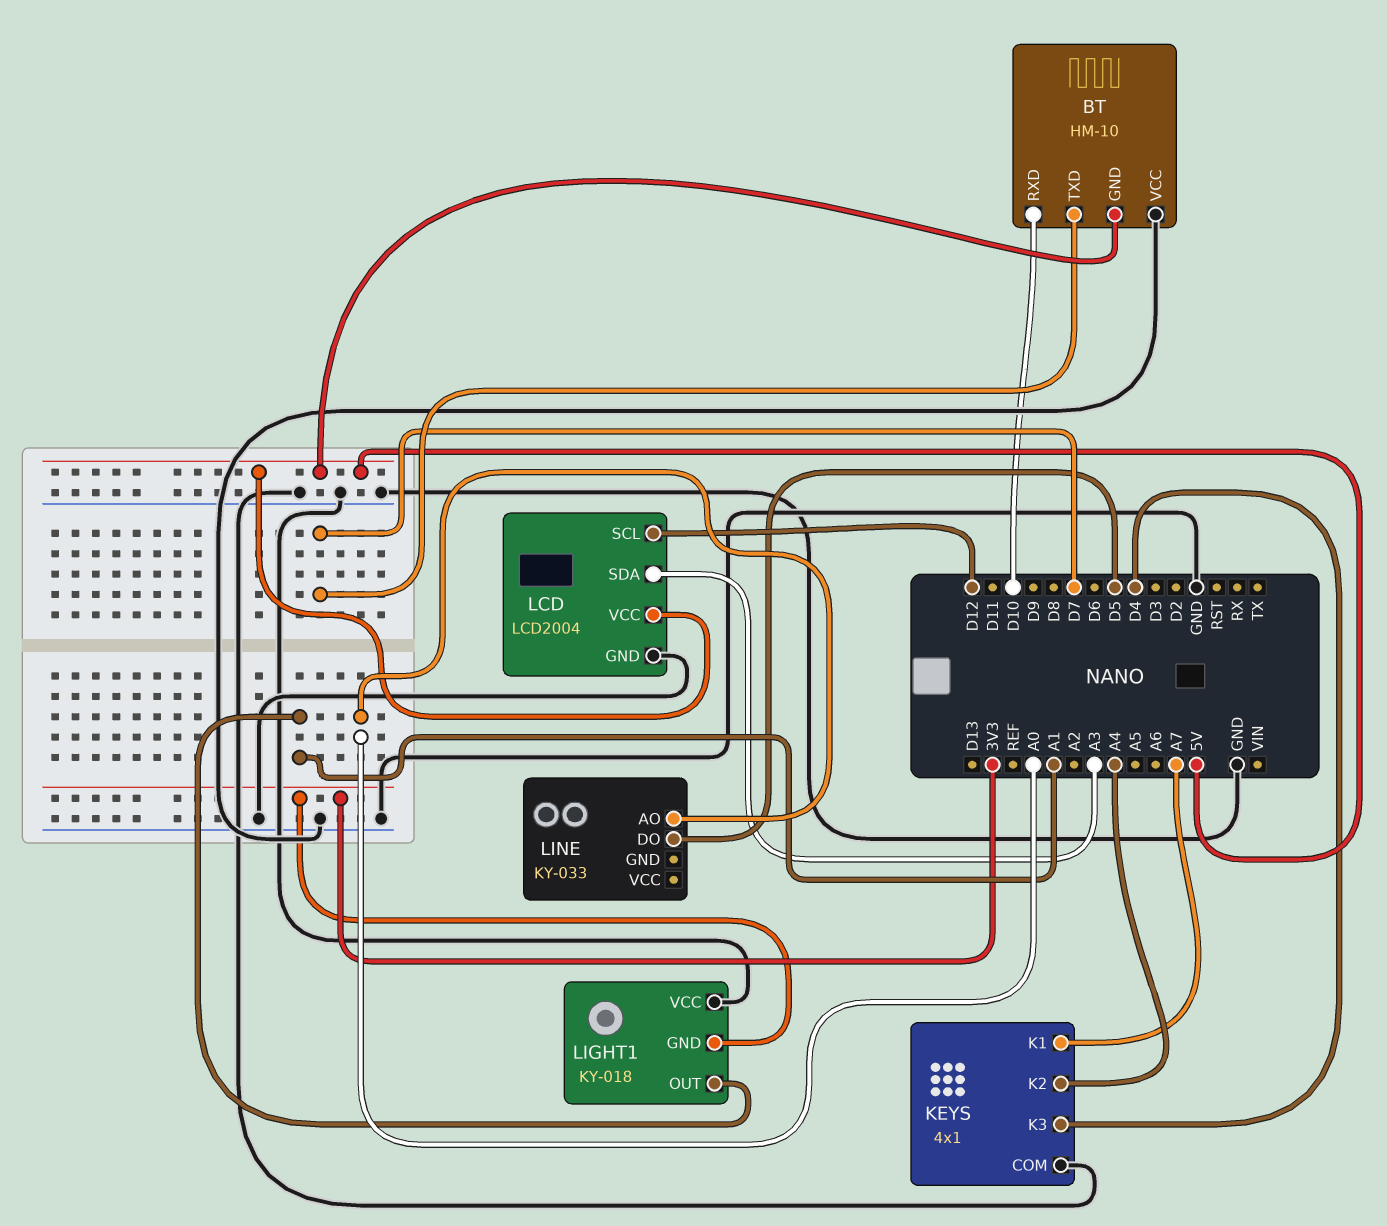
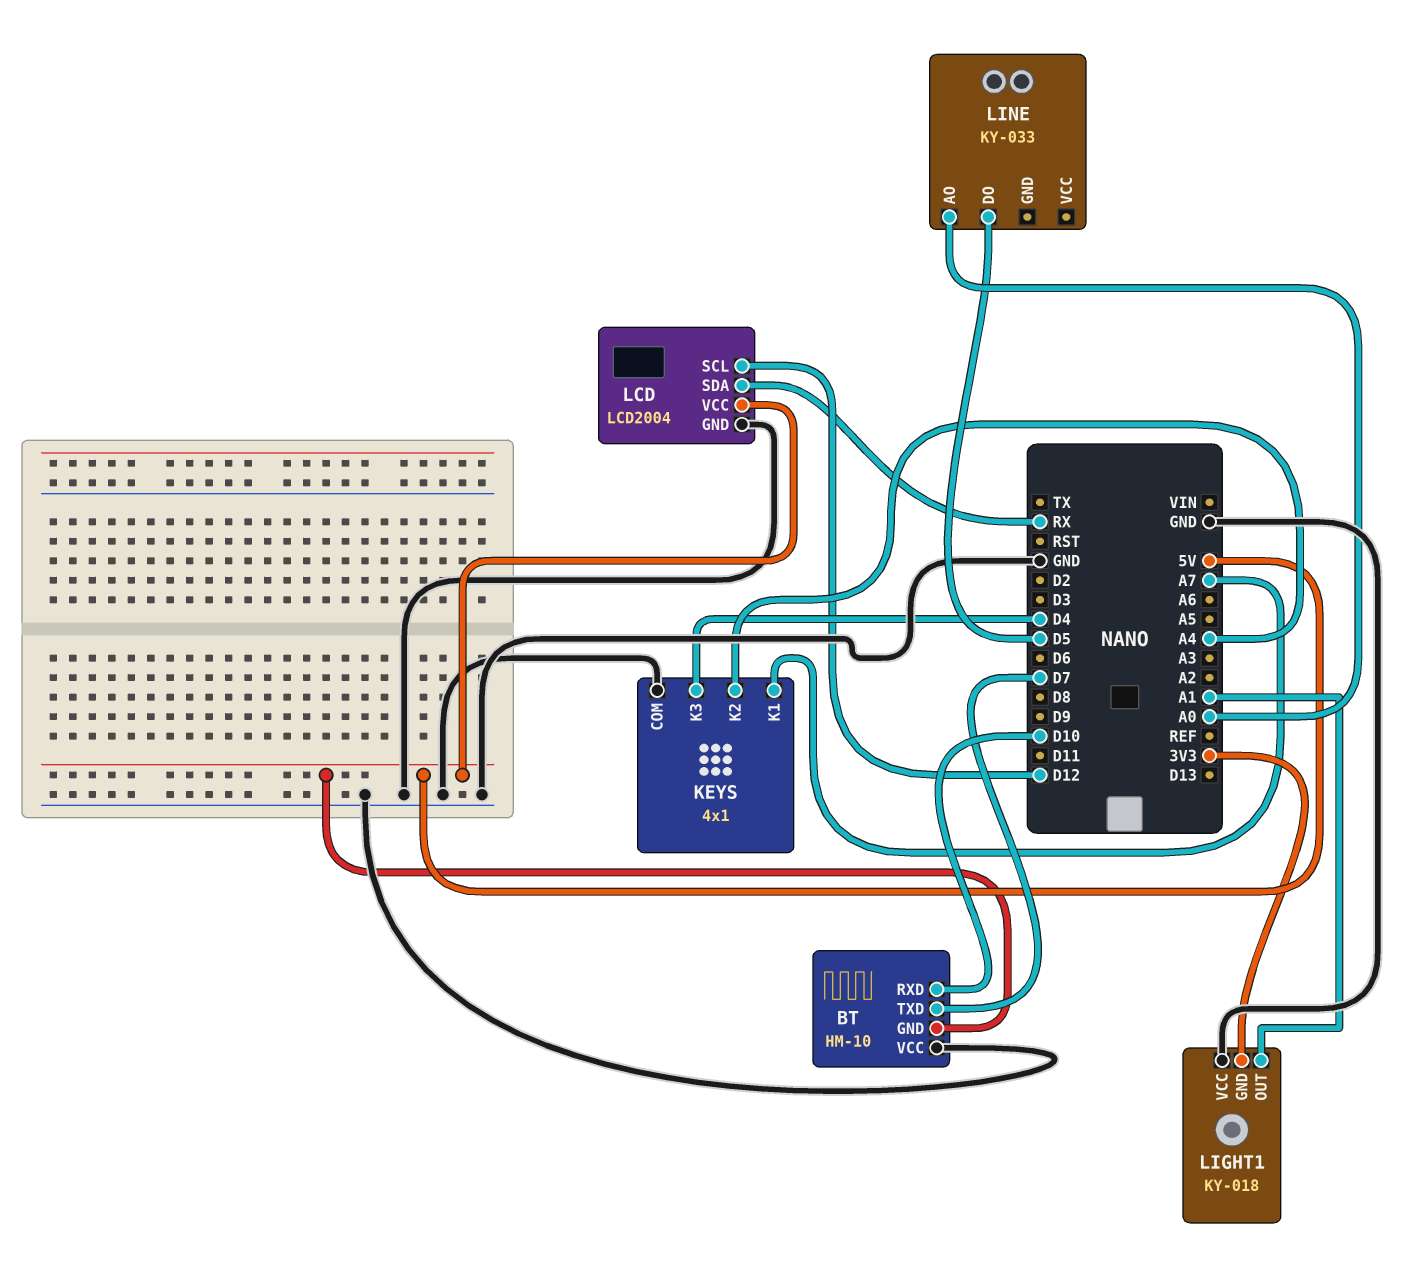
LCD pin SDA: A3 -> RX

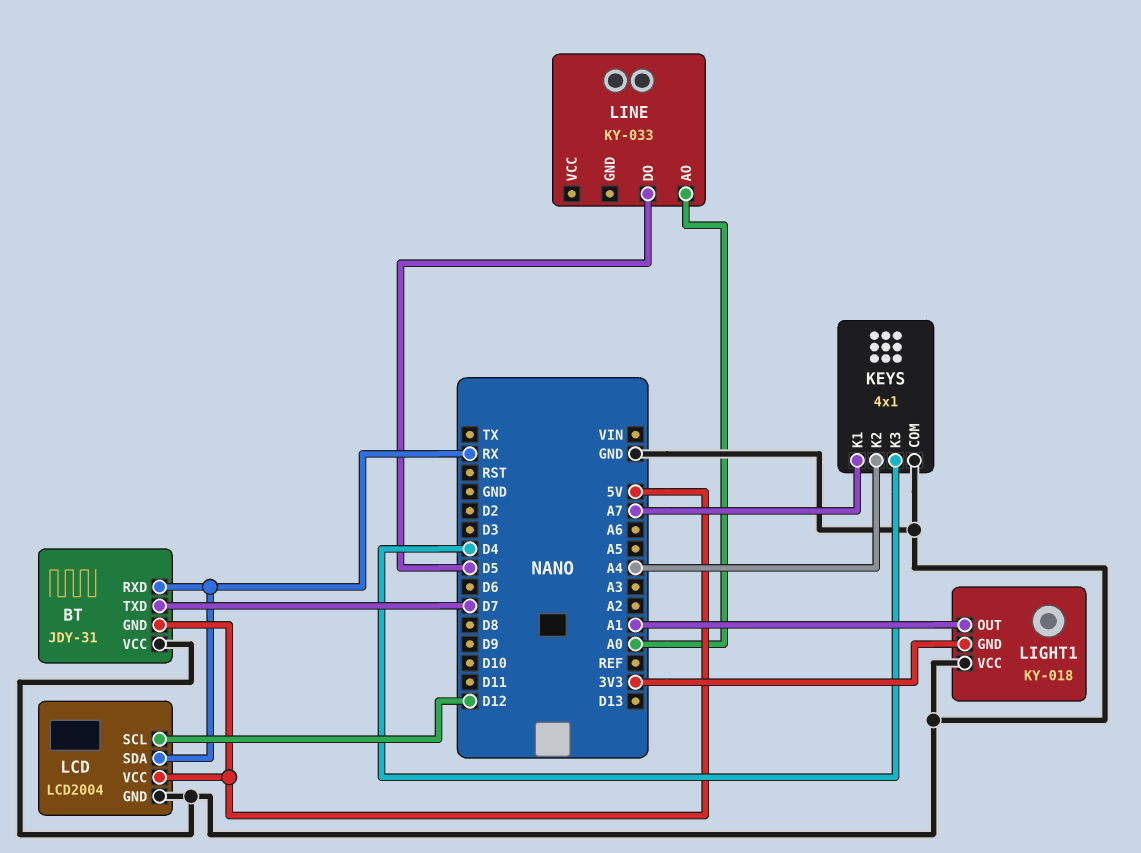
BT: HM-10 -> JDY-31
BT pin RXD: D10 -> RX

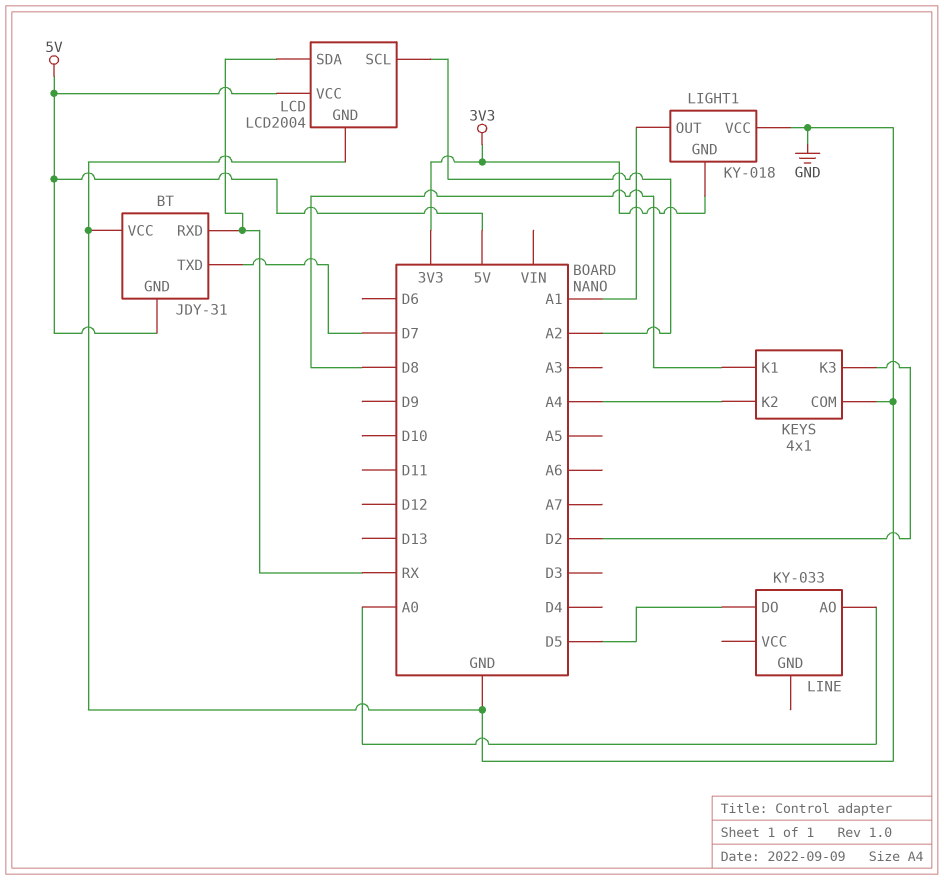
KEYS pin K1: A7 -> D8
KEYS pin K3: D4 -> D2
LCD pin SCL: D12 -> A2

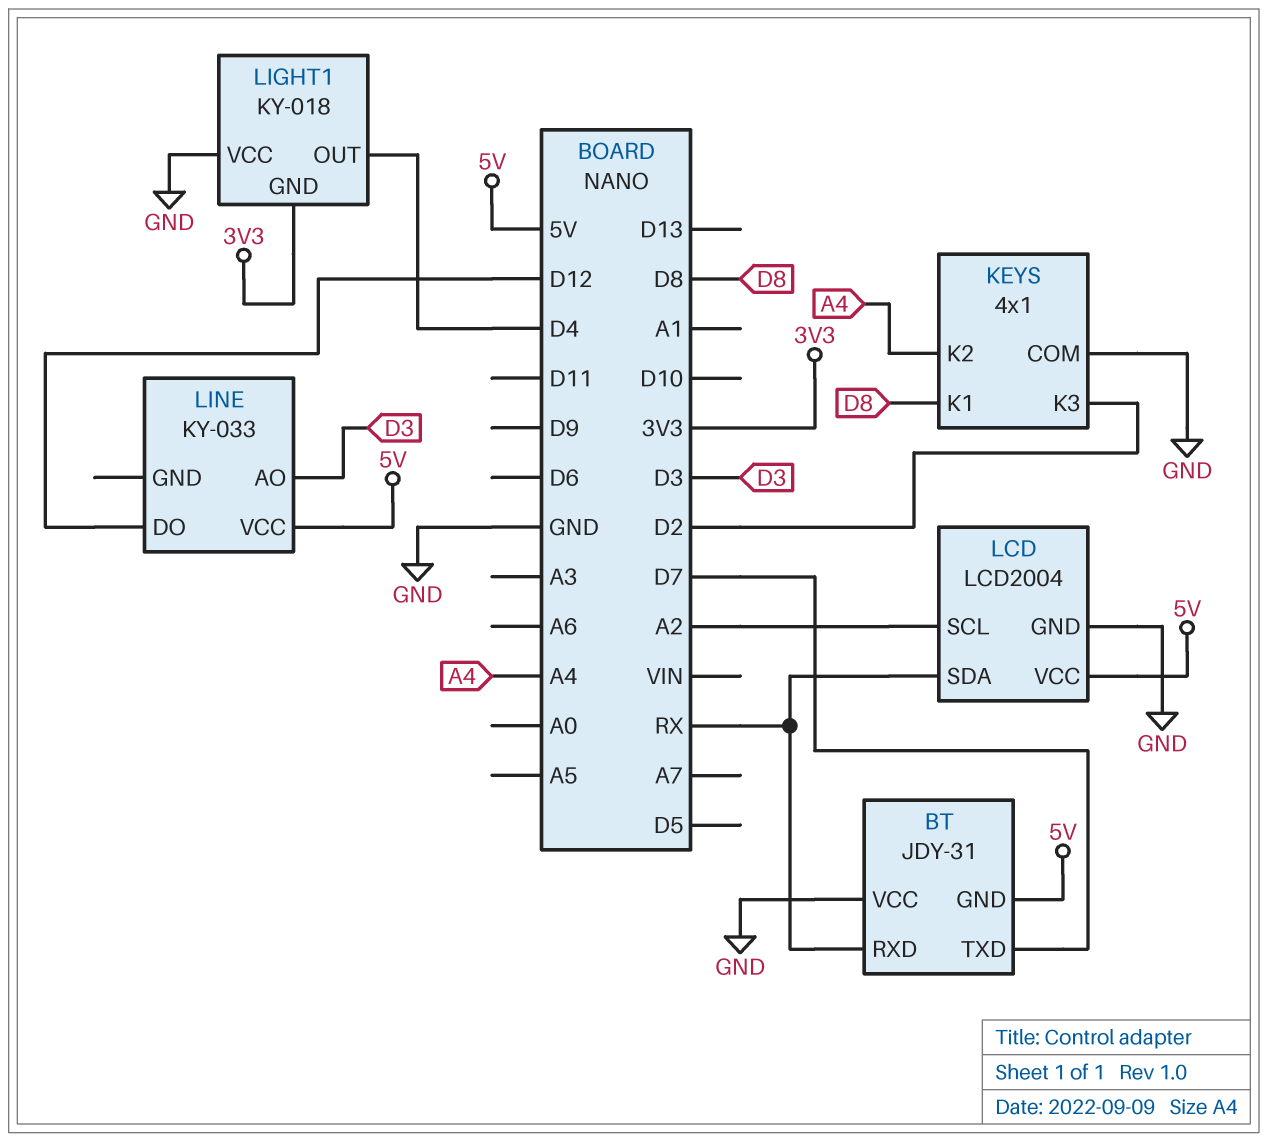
LIGHT1 pin OUT: A1 -> D4
LINE pin AO: A0 -> D3
LINE pin DO: D5 -> D12
LINE pin VCC: none -> 5V

